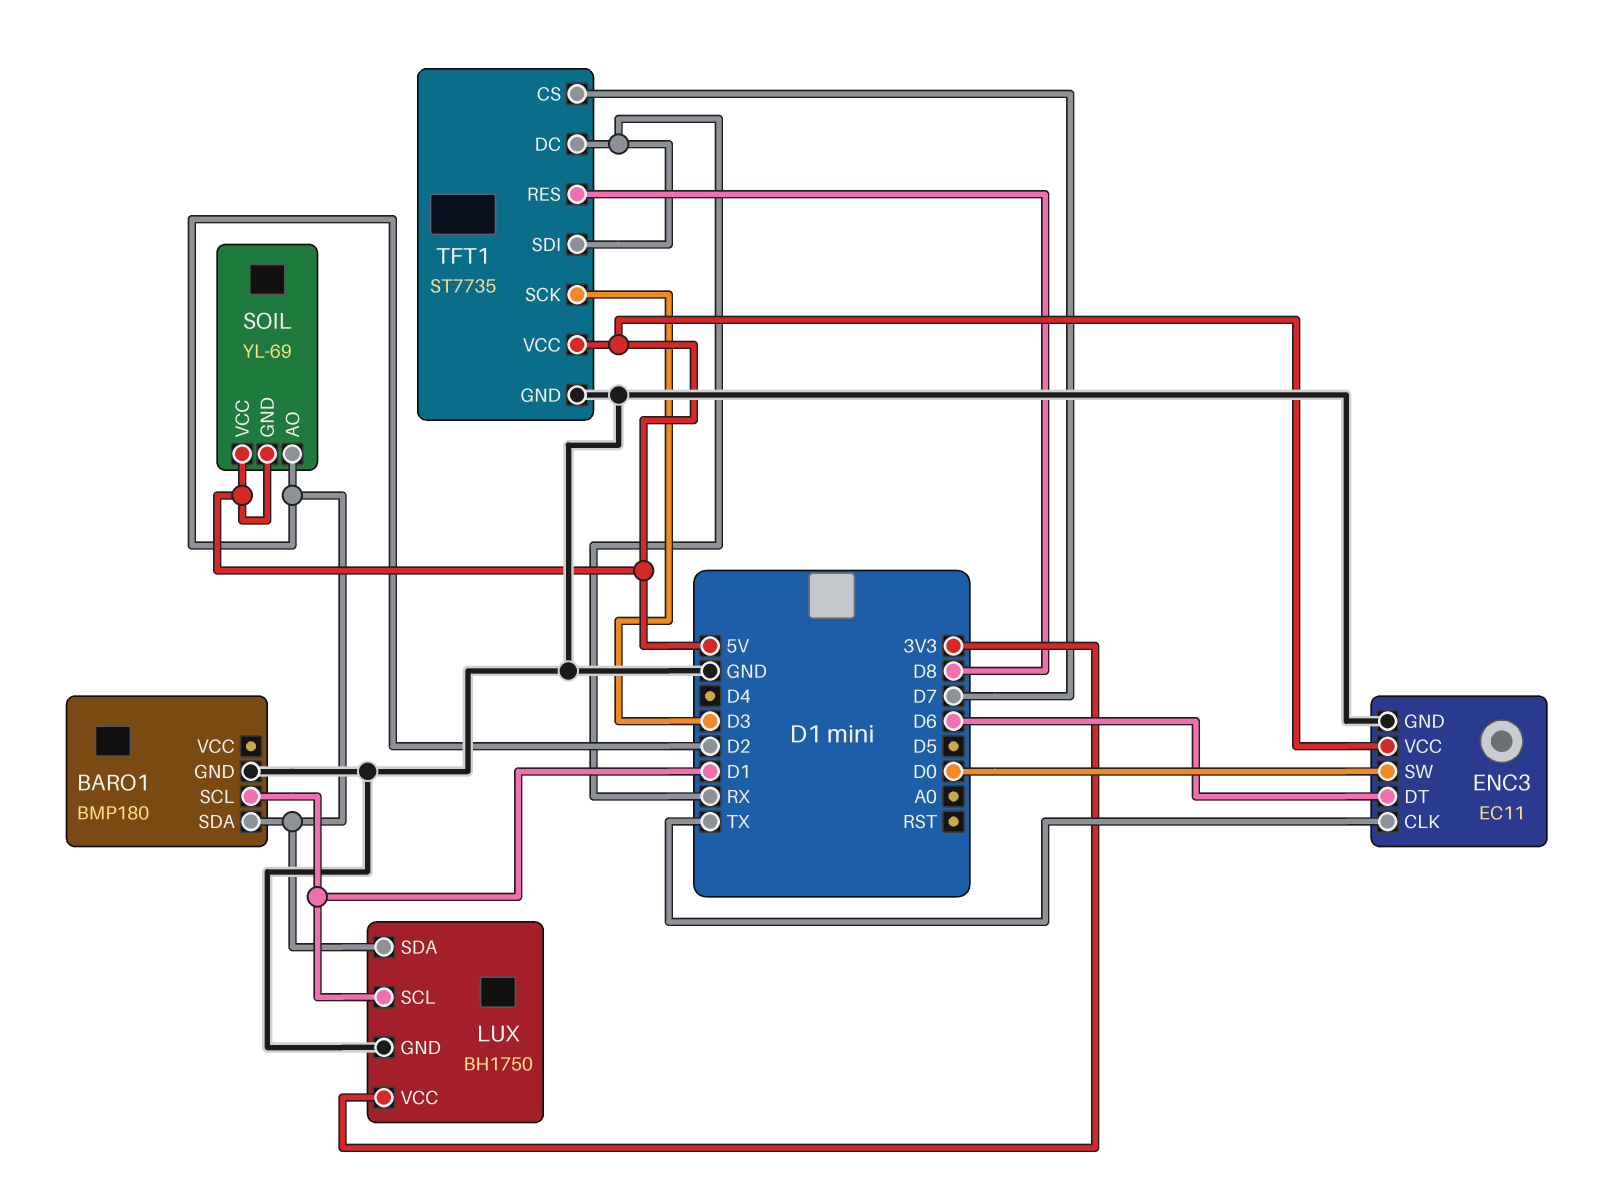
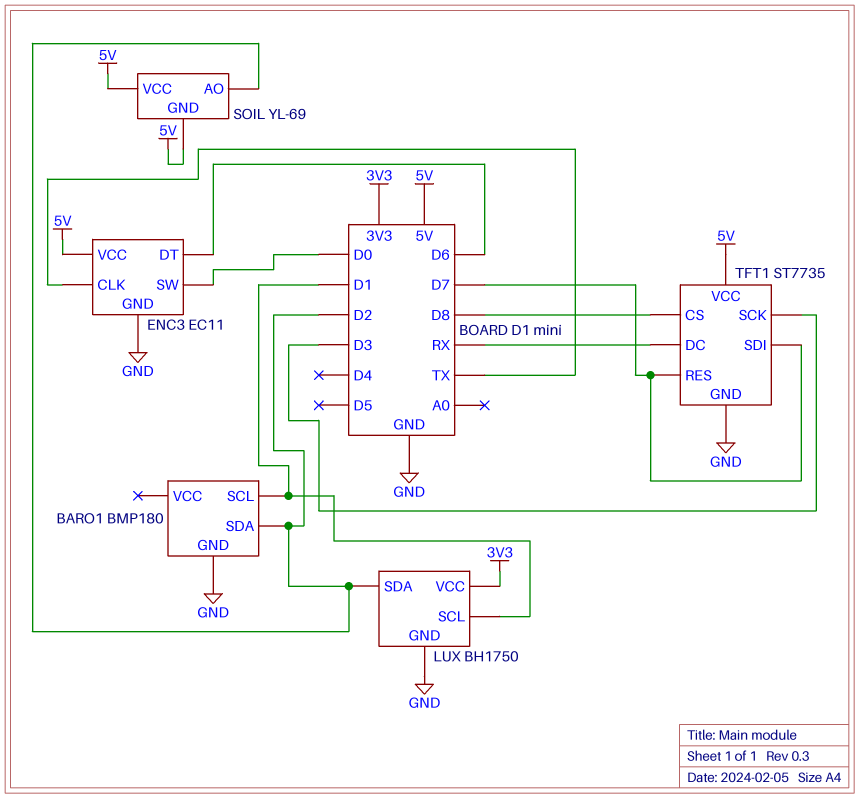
TFT1 pin CS: D7 -> D8
TFT1 pin RES: D8 -> D7
TFT1 pin SDI: RX -> D7

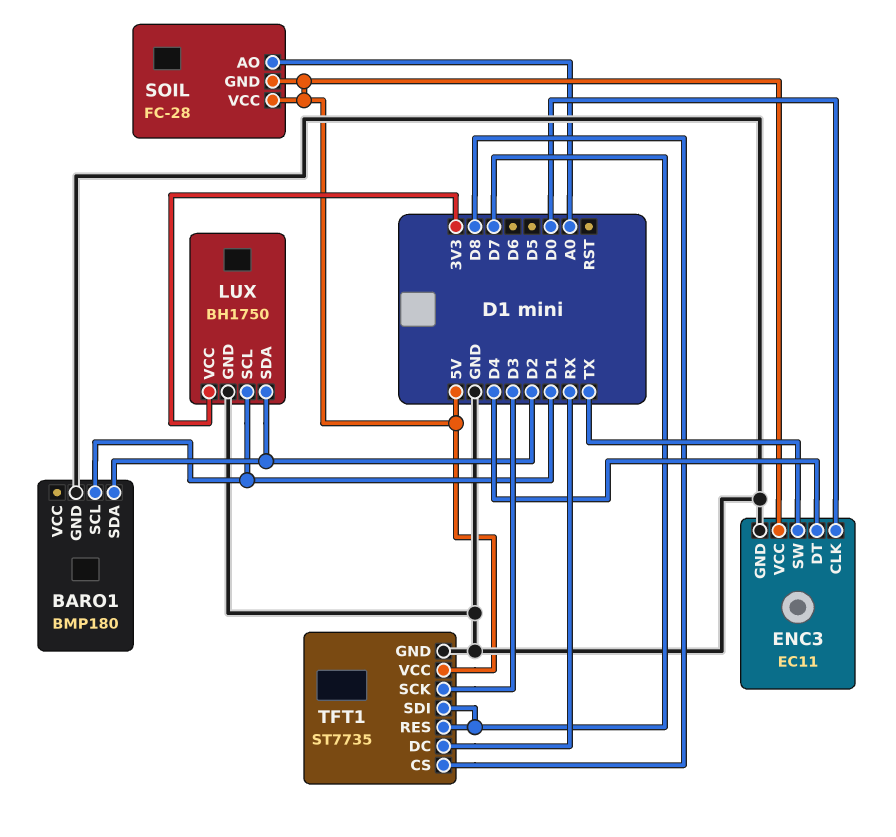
ENC3 pin CLK: TX -> D0
ENC3 pin DT: D6 -> D4
ENC3 pin SW: D0 -> TX
SOIL: YL-69 -> FC-28
SOIL pin AO: D2 -> A0

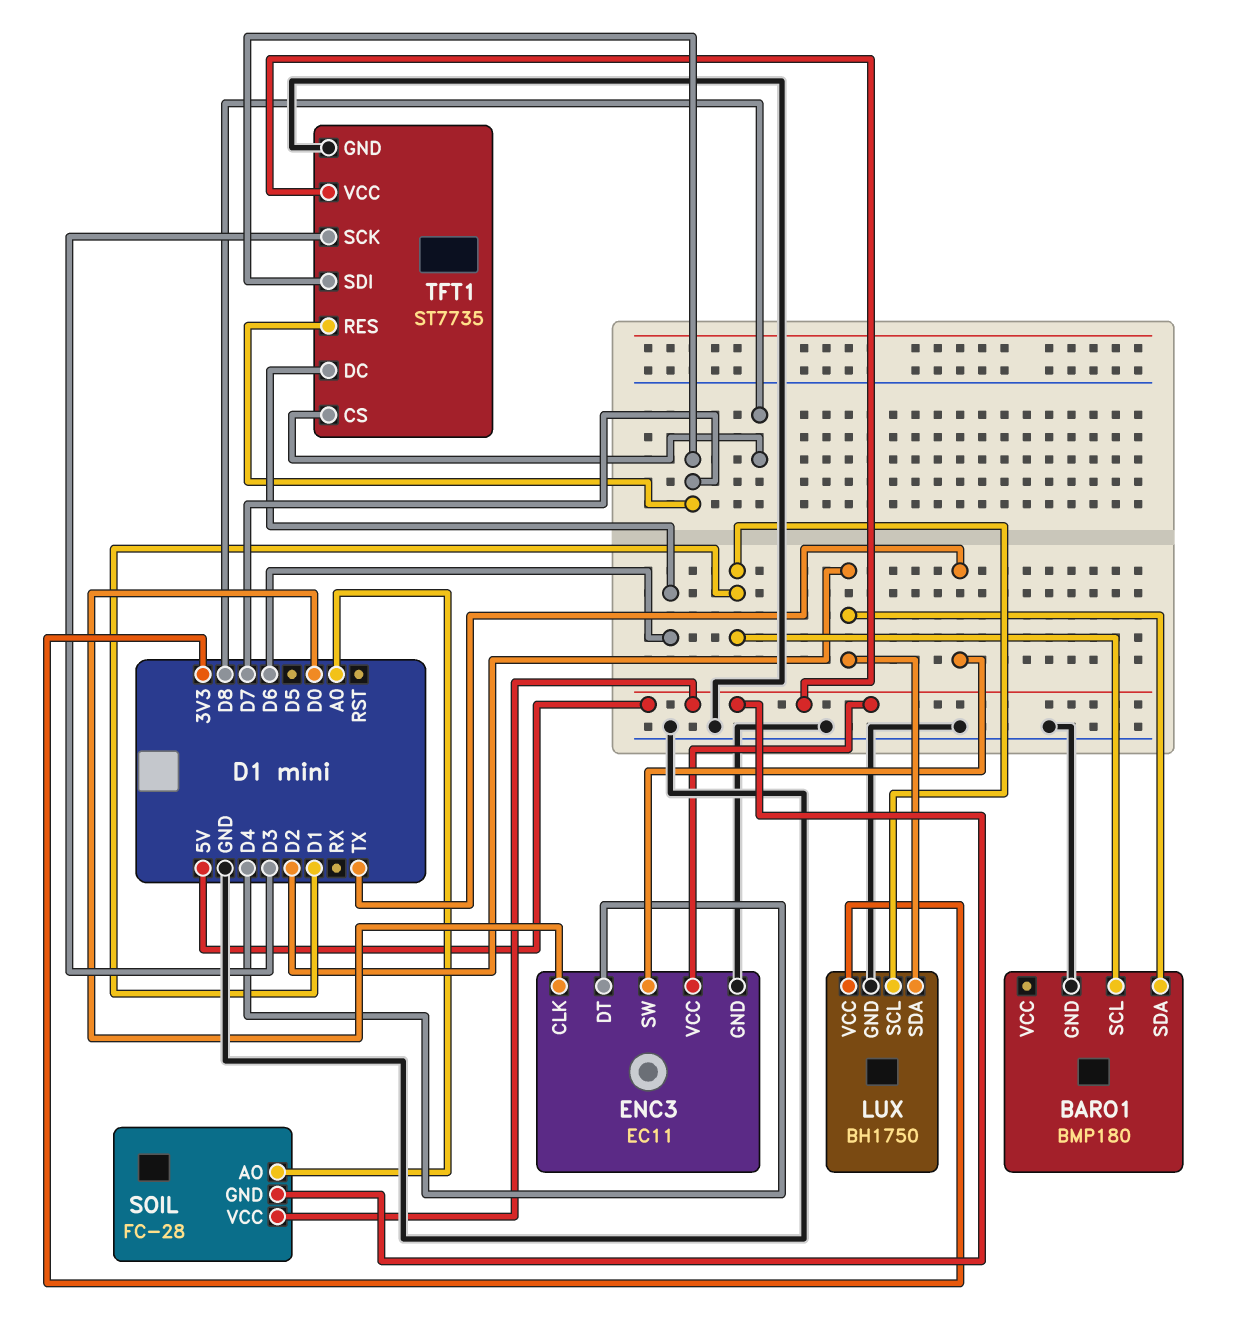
TFT1 pin DC: RX -> D6

